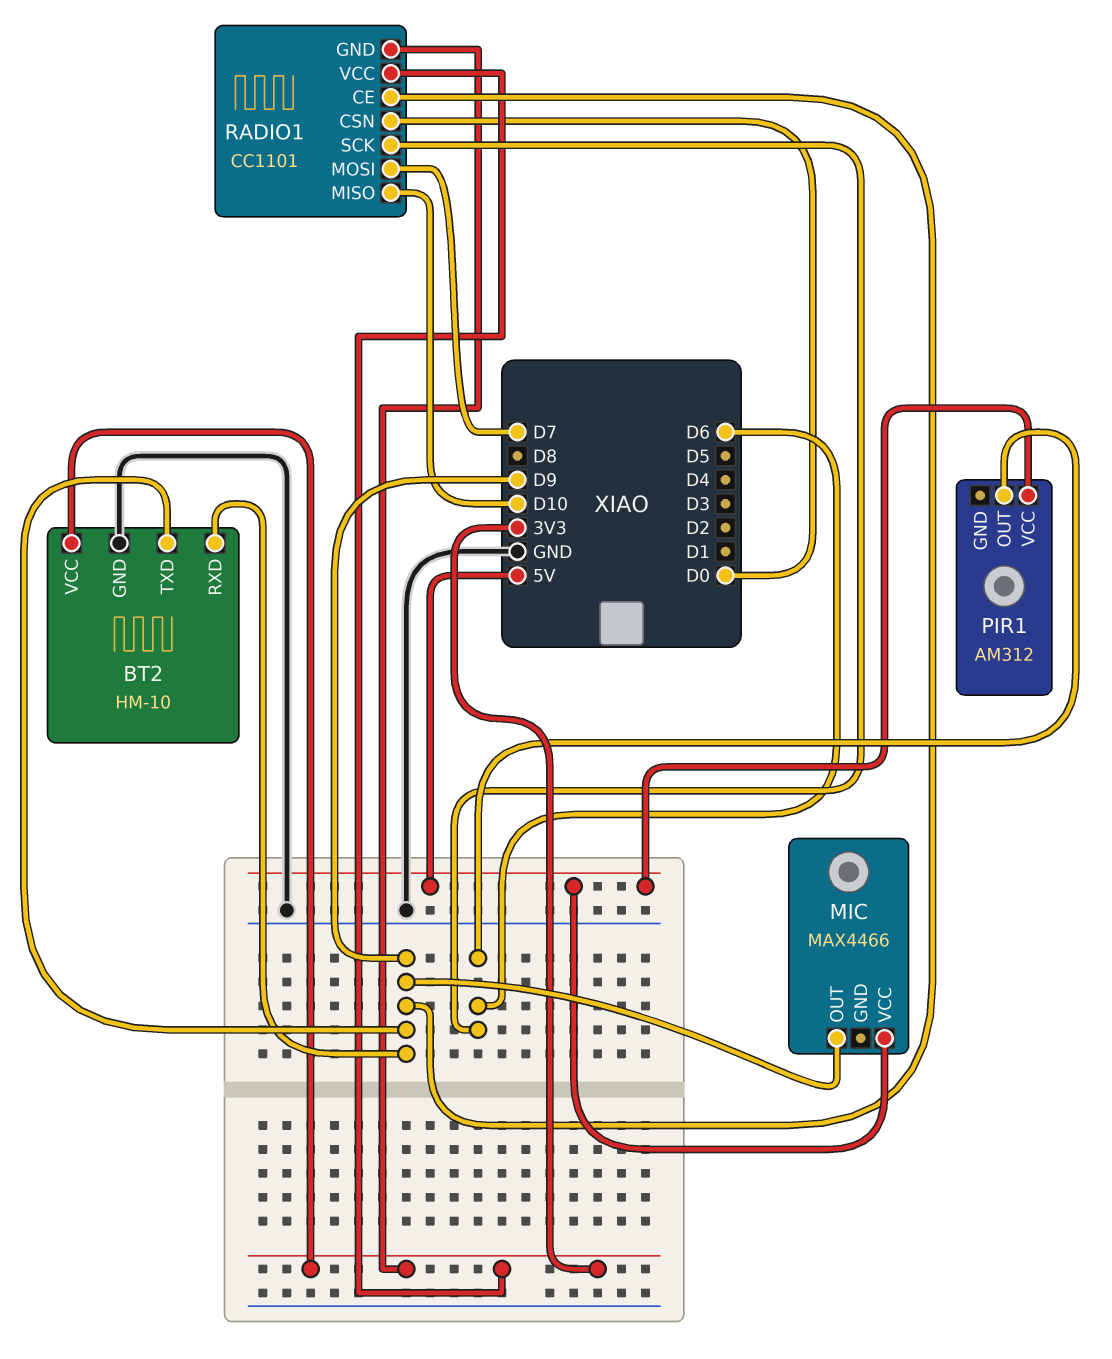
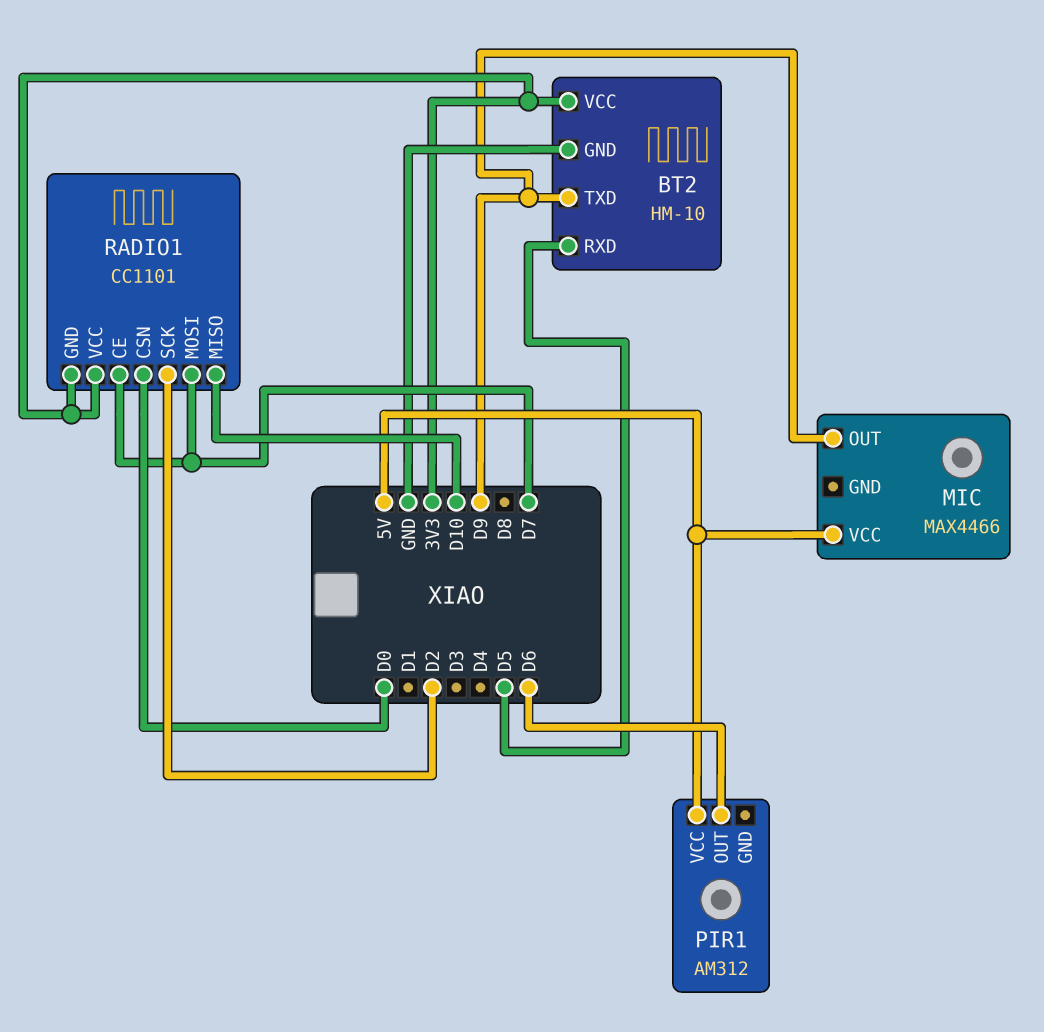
BT2 pin RXD: D9 -> D5
RADIO1 pin CE: D9 -> D7
RADIO1 pin SCK: D6 -> D2

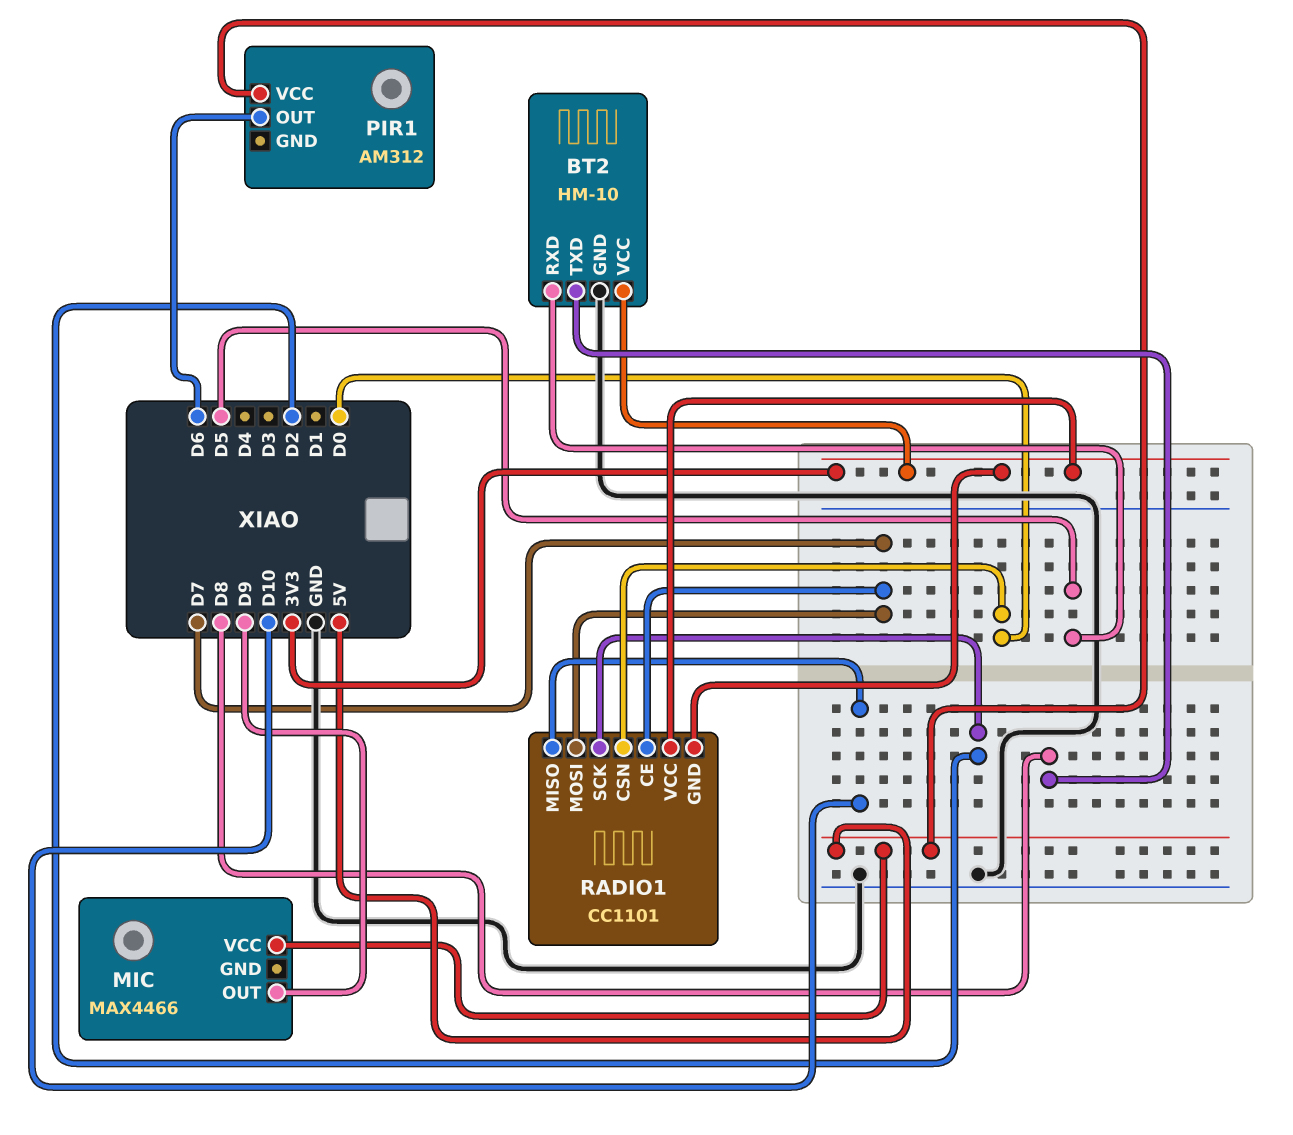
BT2 pin TXD: D9 -> D8

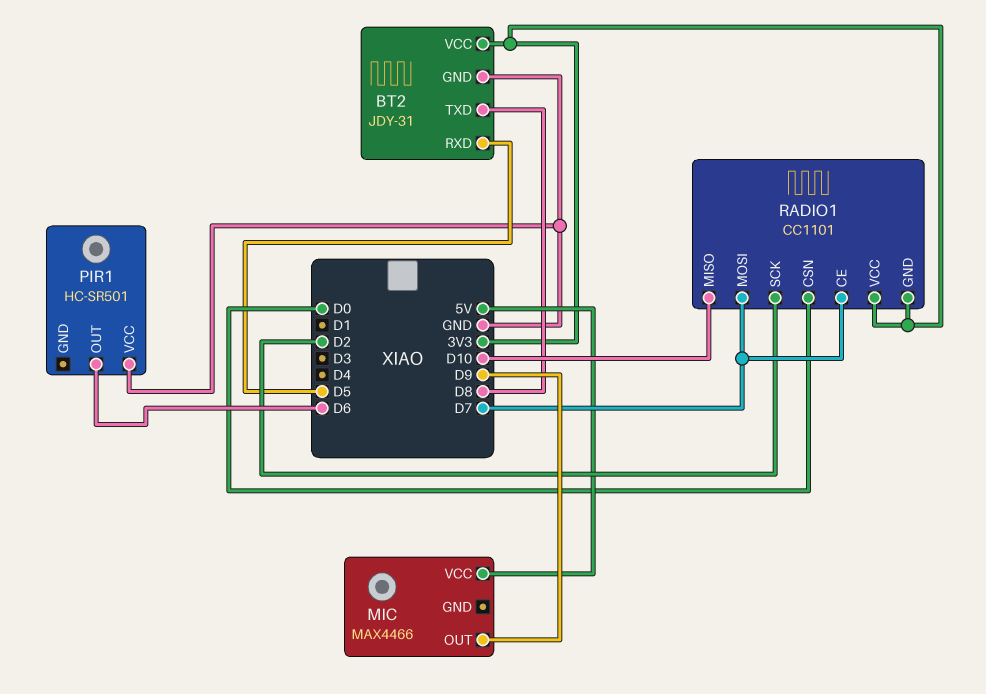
BT2: HM-10 -> JDY-31
PIR1: AM312 -> HC-SR501
PIR1 pin VCC: 5V -> GND

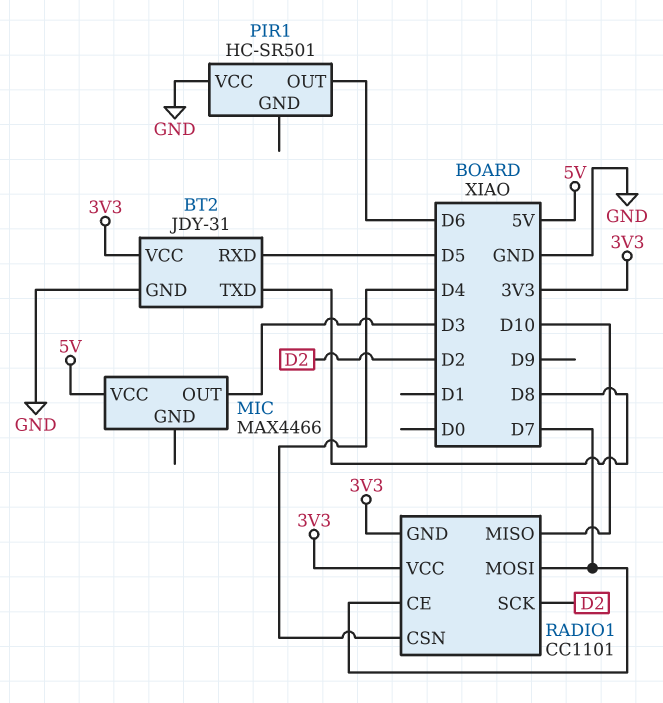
MIC pin OUT: D9 -> D3
RADIO1 pin CSN: D0 -> D4

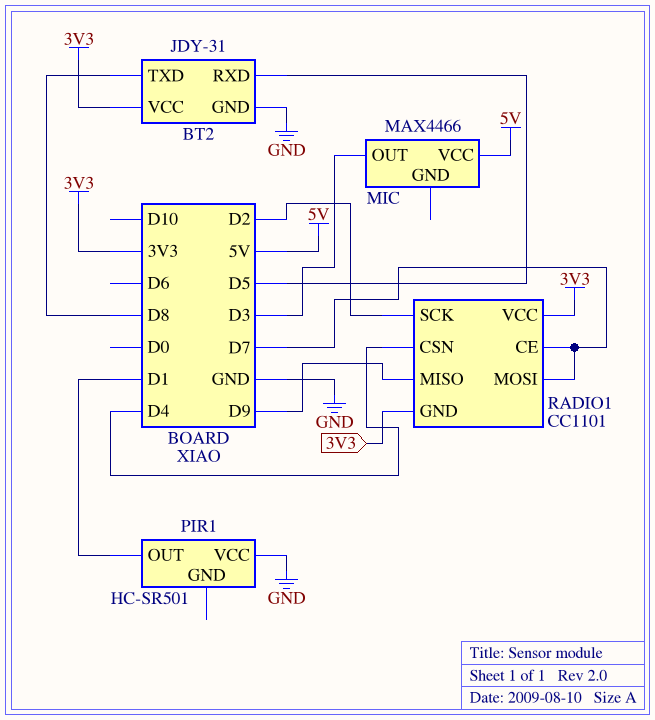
PIR1 pin OUT: D6 -> D1
RADIO1 pin MISO: D10 -> D9

